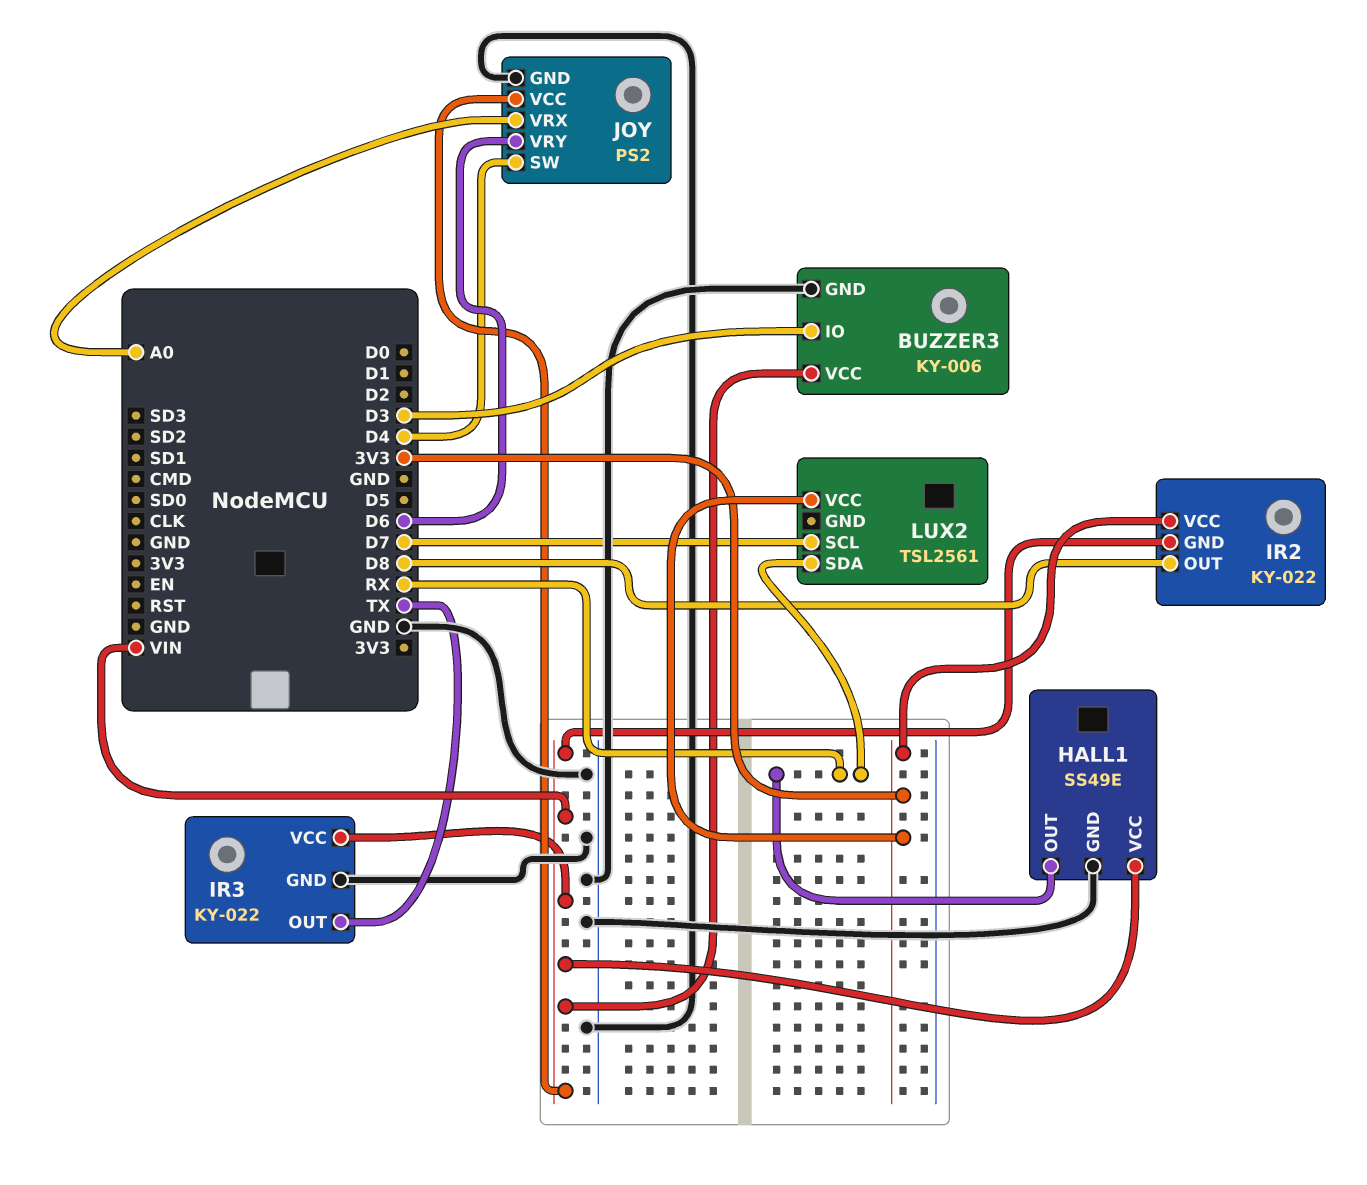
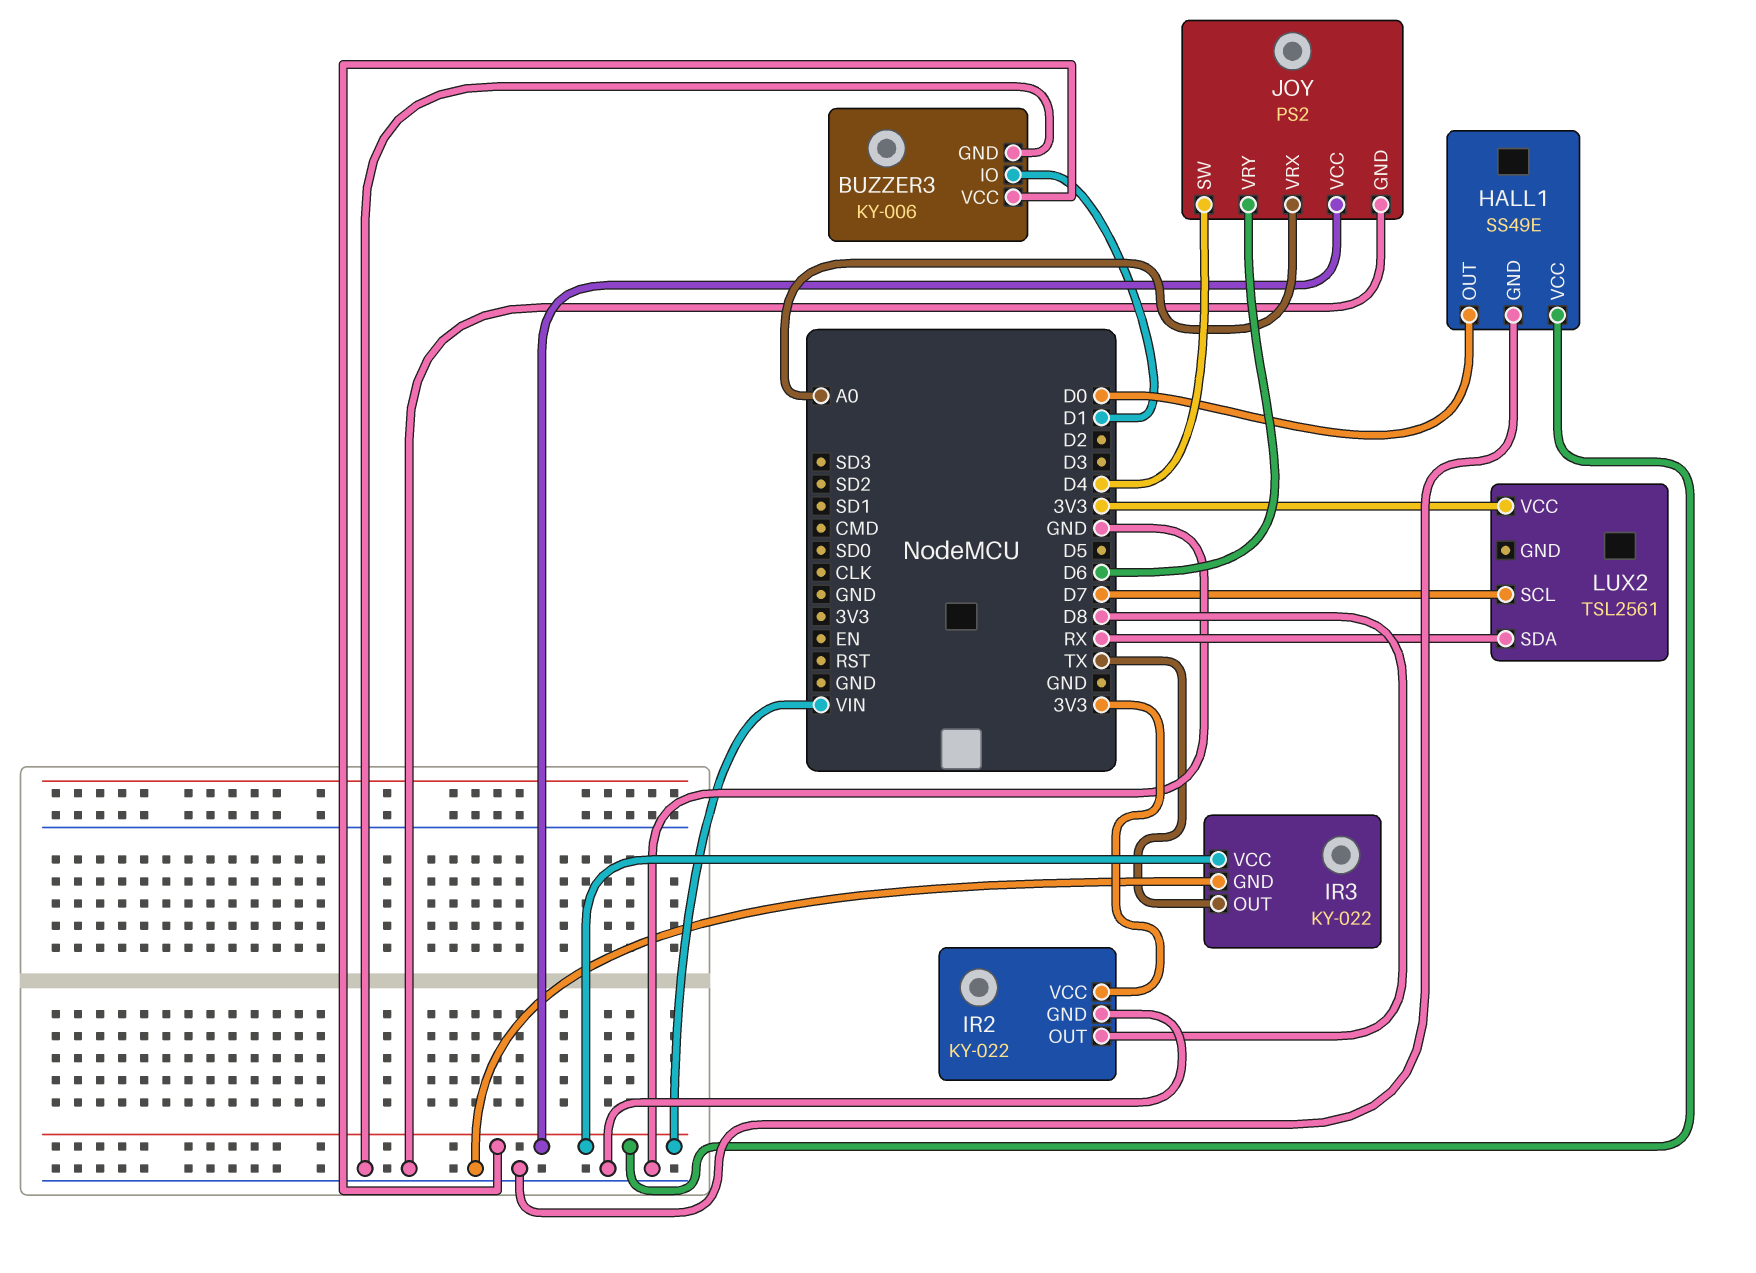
BUZZER3 pin IO: D3 -> D1
HALL1 pin OUT: RX -> D0
IR2 pin GND: VIN -> GND

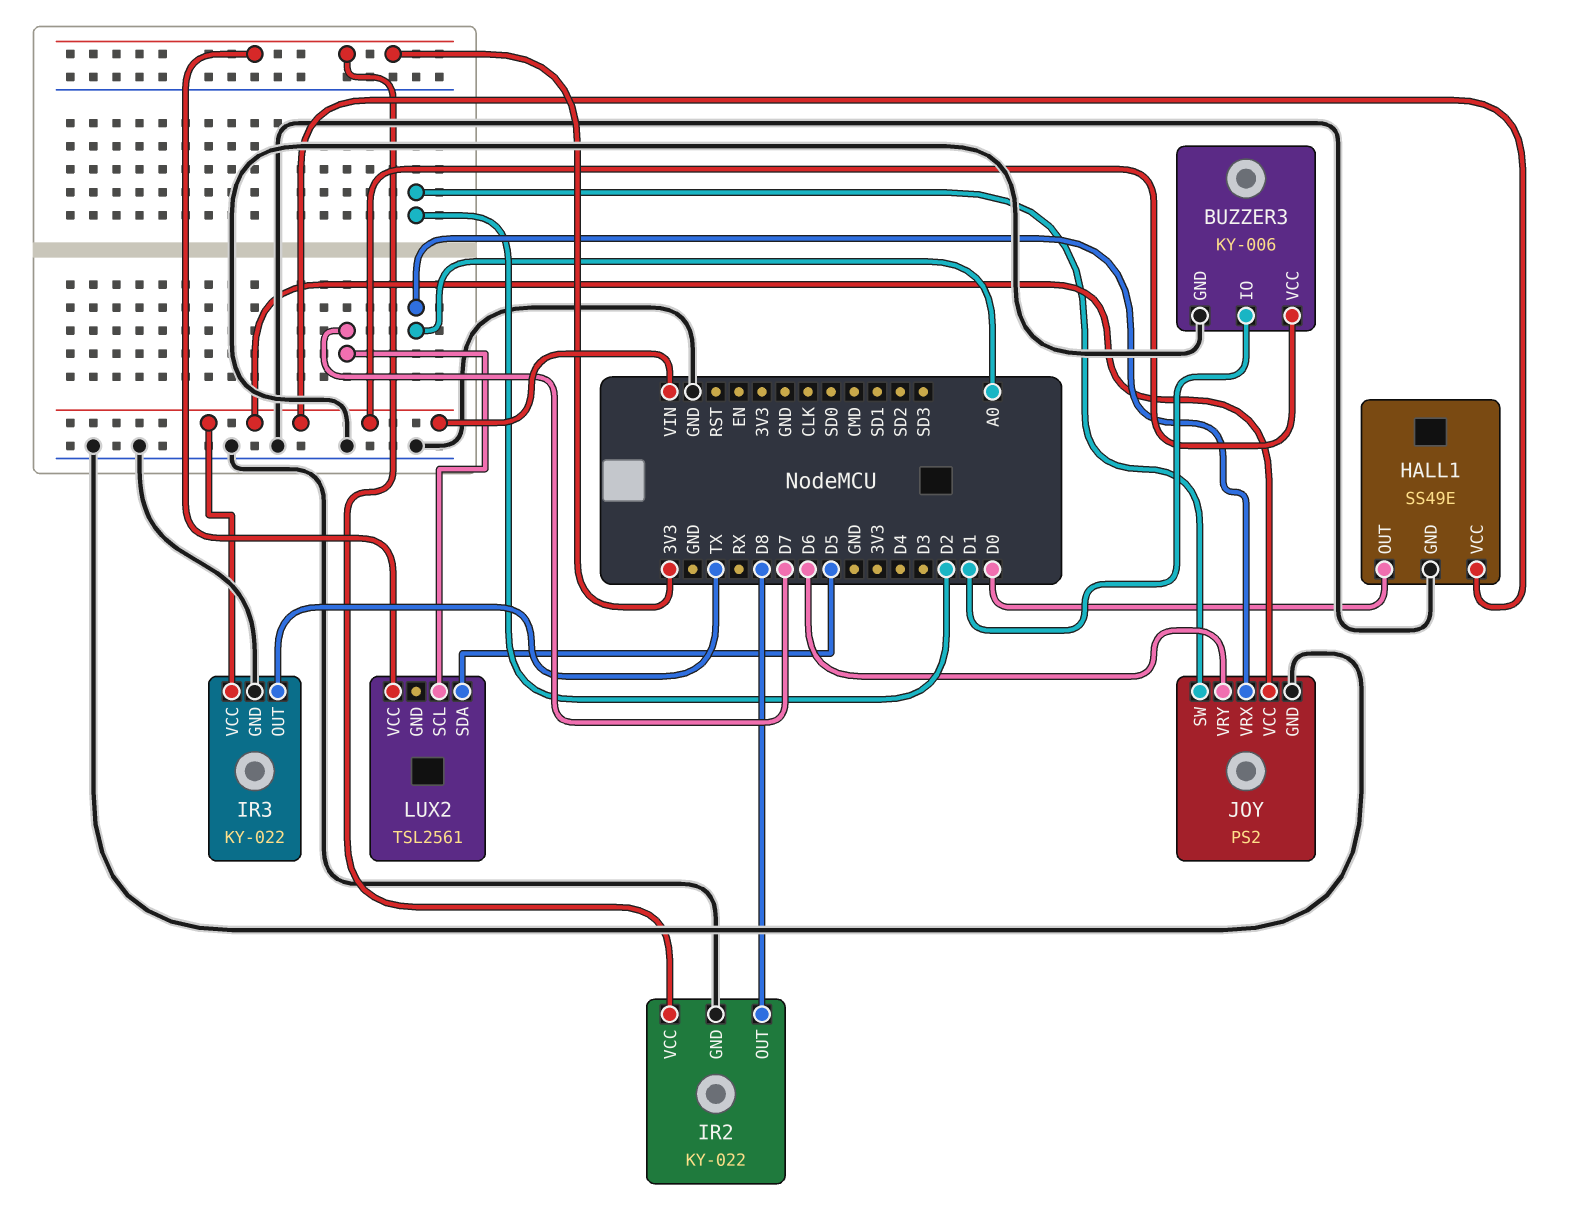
JOY pin SW: D4 -> D2
LUX2 pin SDA: RX -> D5

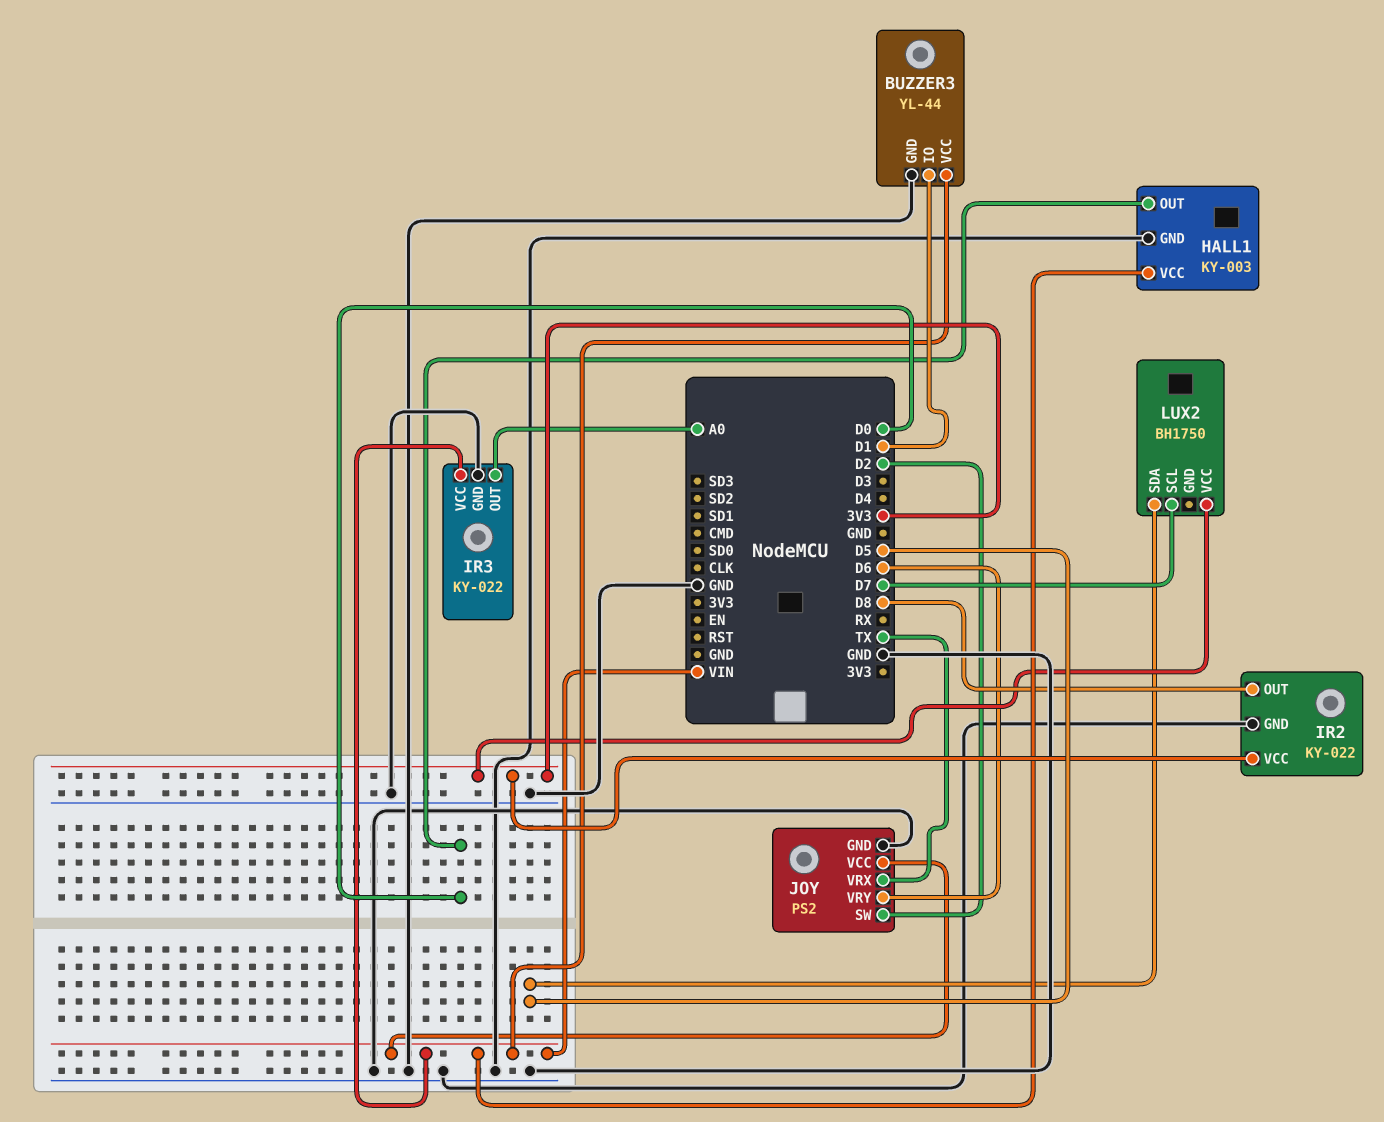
BUZZER3: KY-006 -> YL-44
HALL1: SS49E -> KY-003
IR3 pin OUT: TX -> A0
JOY pin VRX: A0 -> TX
LUX2: TSL2561 -> BH1750

